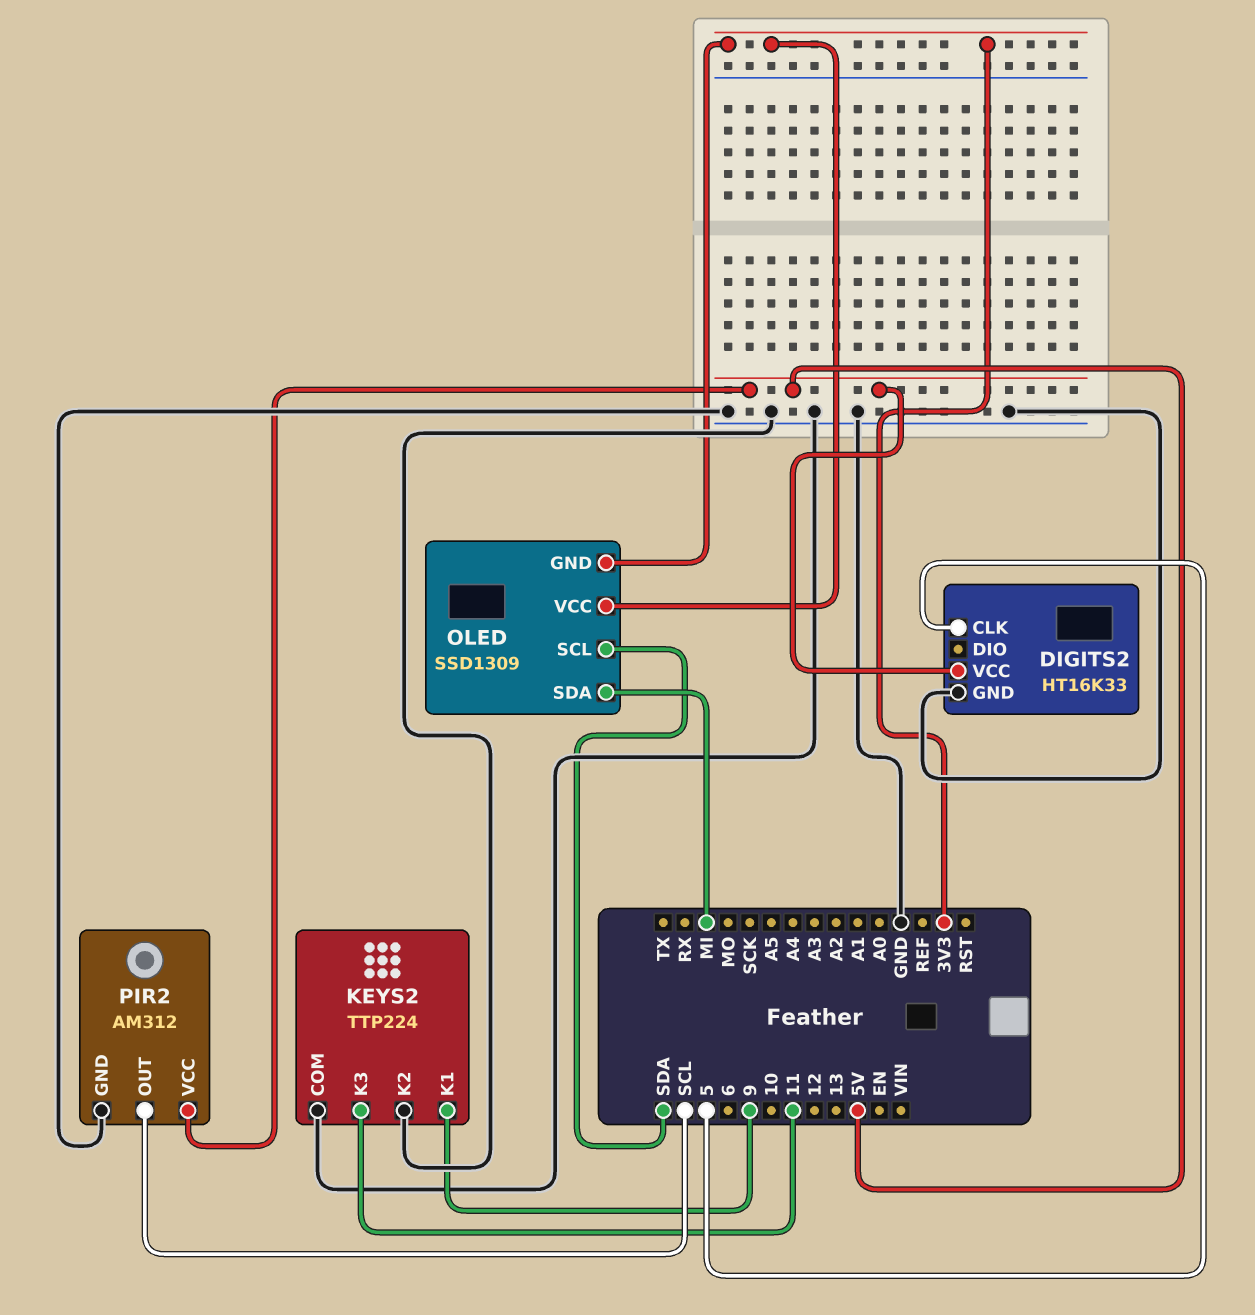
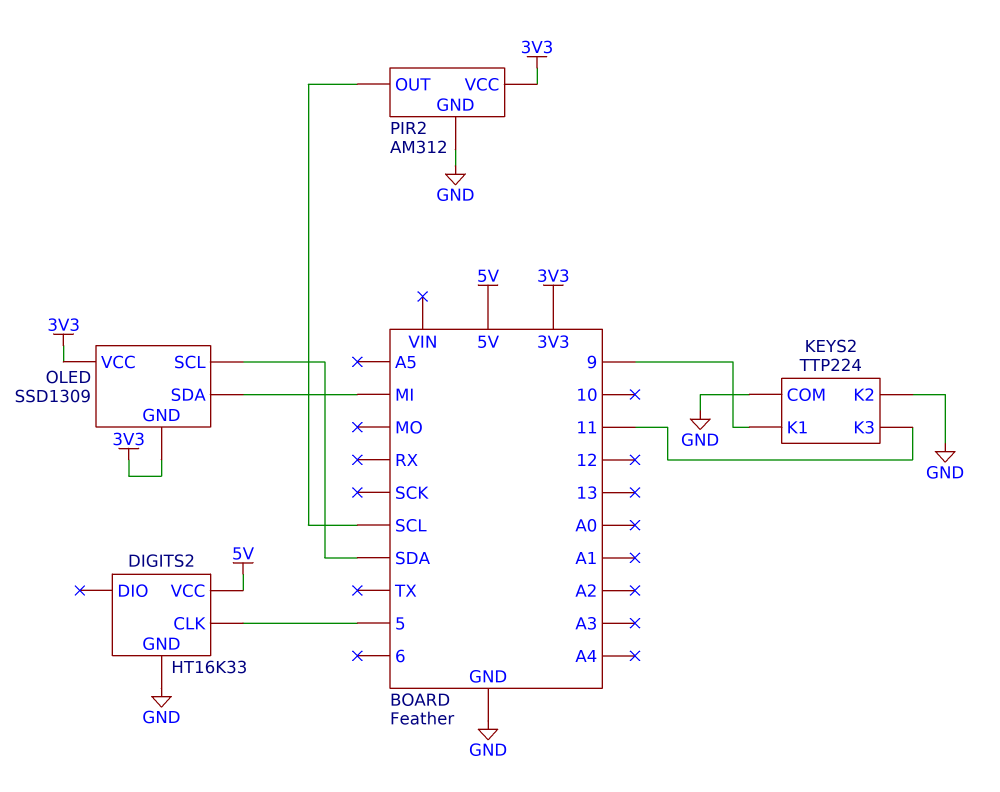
PIR2 pin VCC: 5V -> 3V3

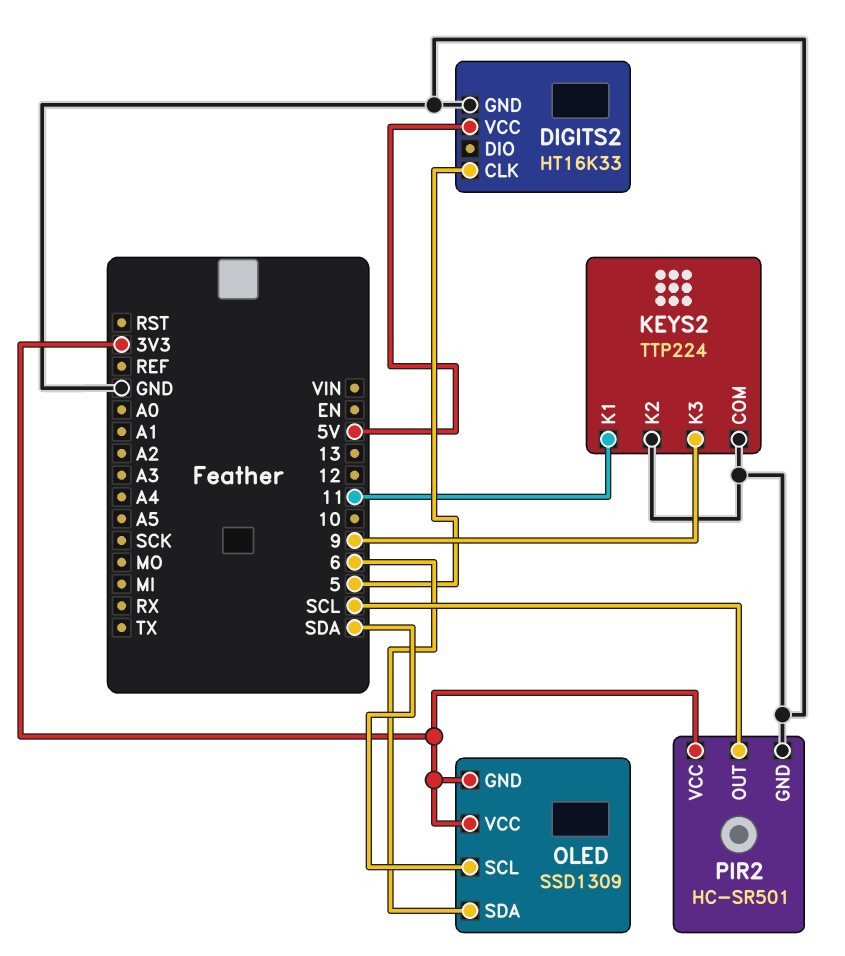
KEYS2 pin K1: 9 -> 11
KEYS2 pin K3: 11 -> 9
OLED pin SDA: MI -> 6
PIR2: AM312 -> HC-SR501

